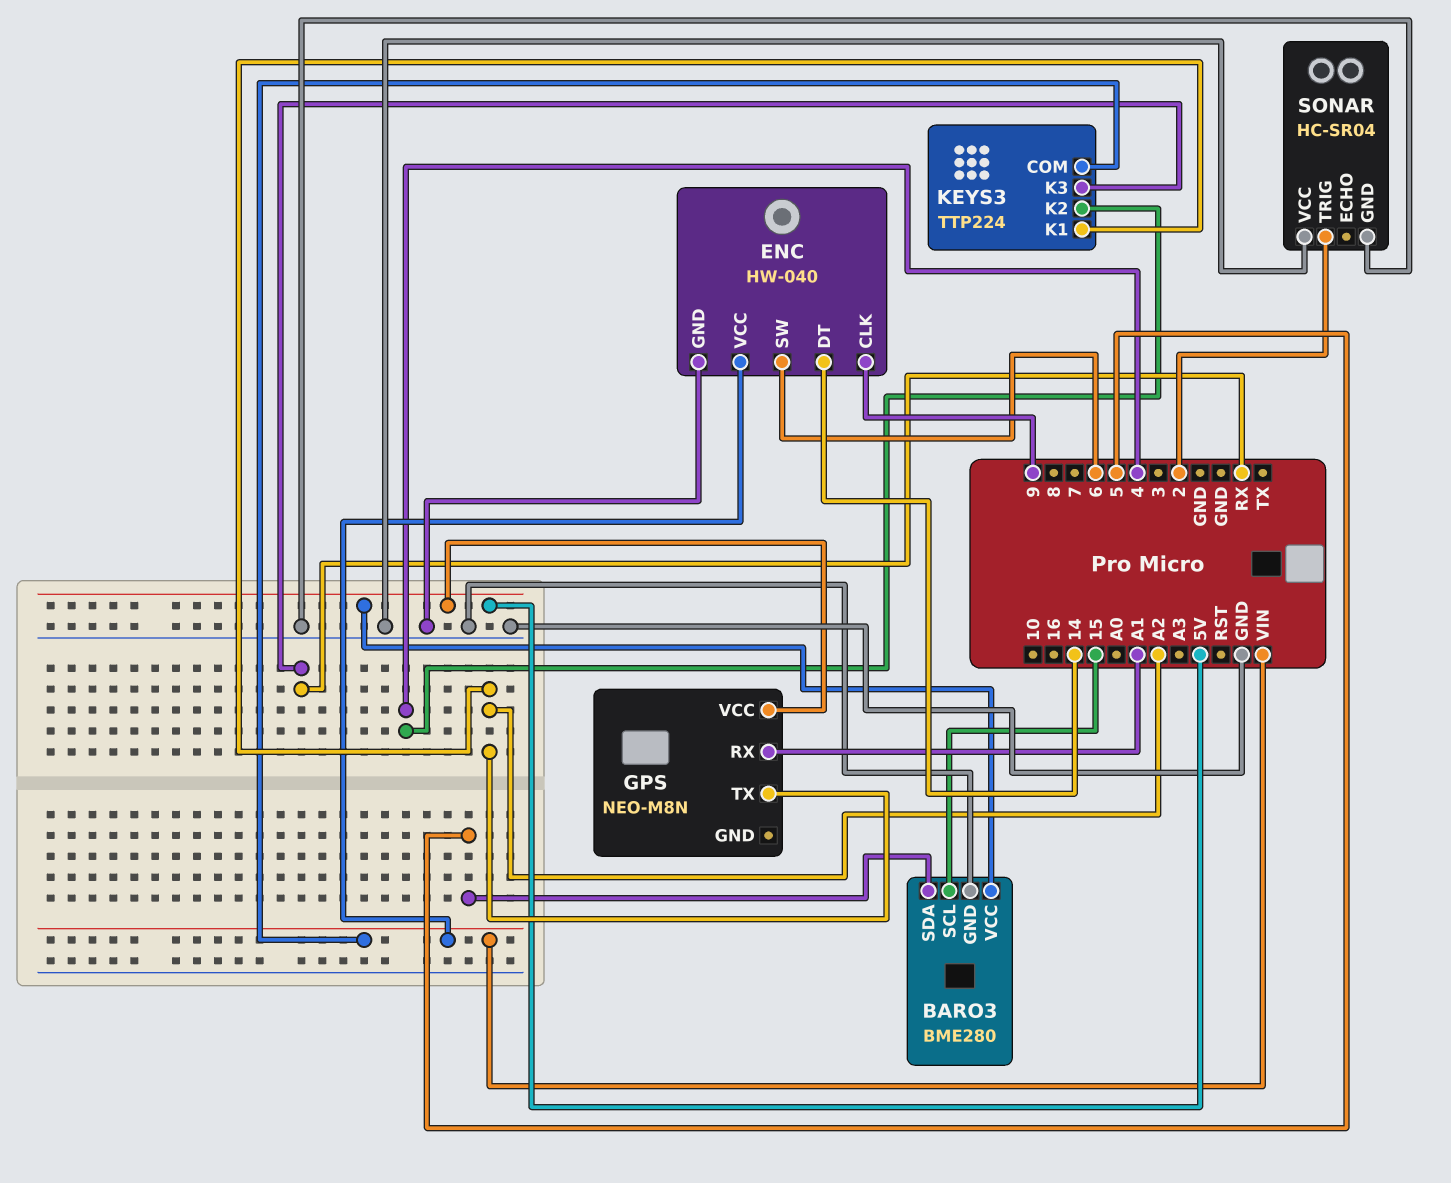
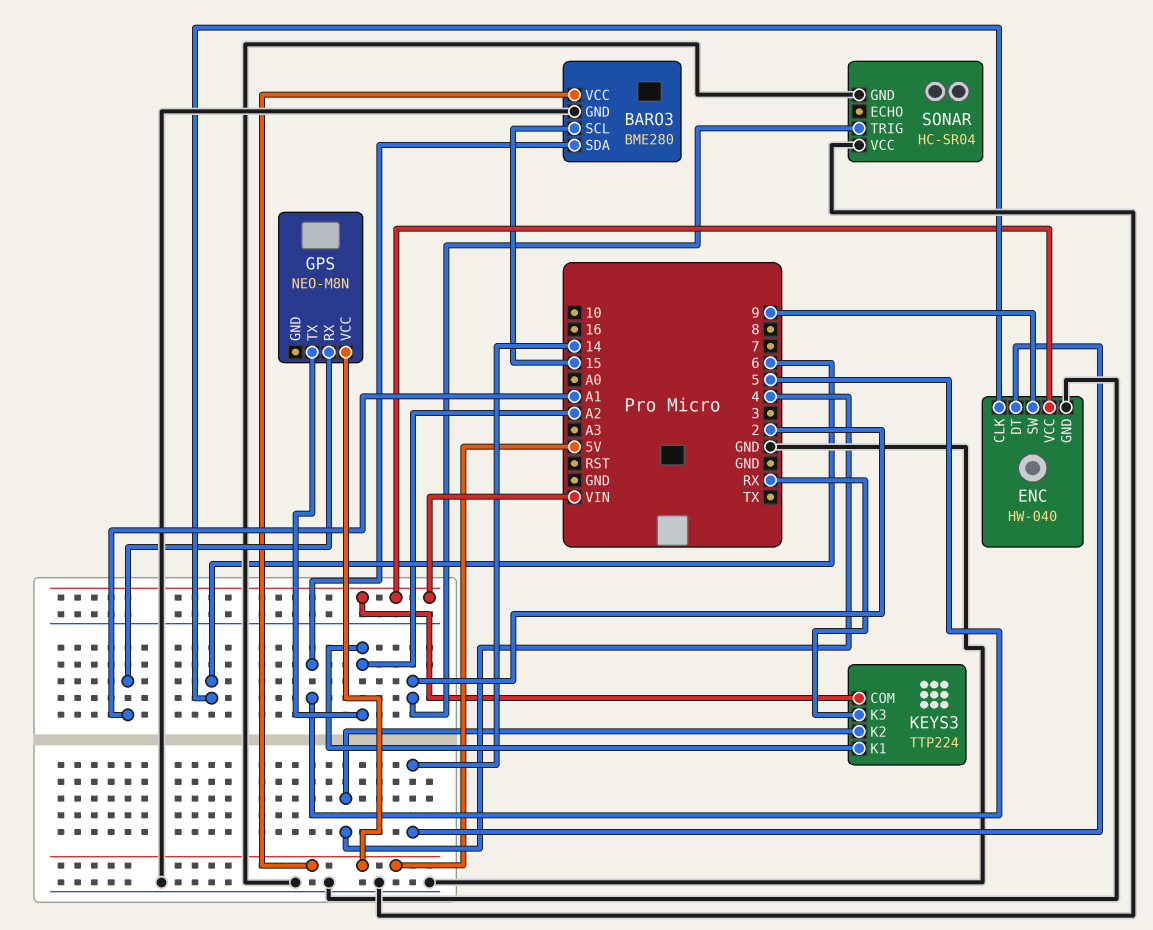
ENC pin CLK: 9 -> 6
ENC pin SW: 6 -> 9

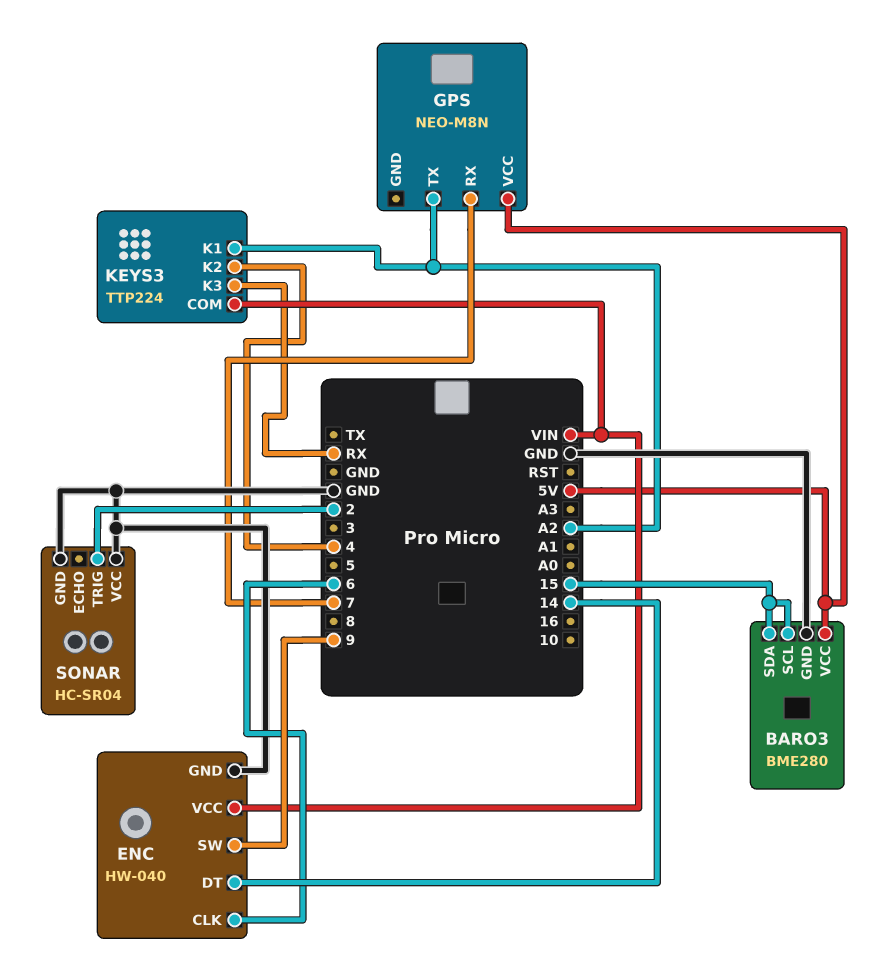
BARO3 pin SDA: 5 -> 15
GPS pin RX: A1 -> 7

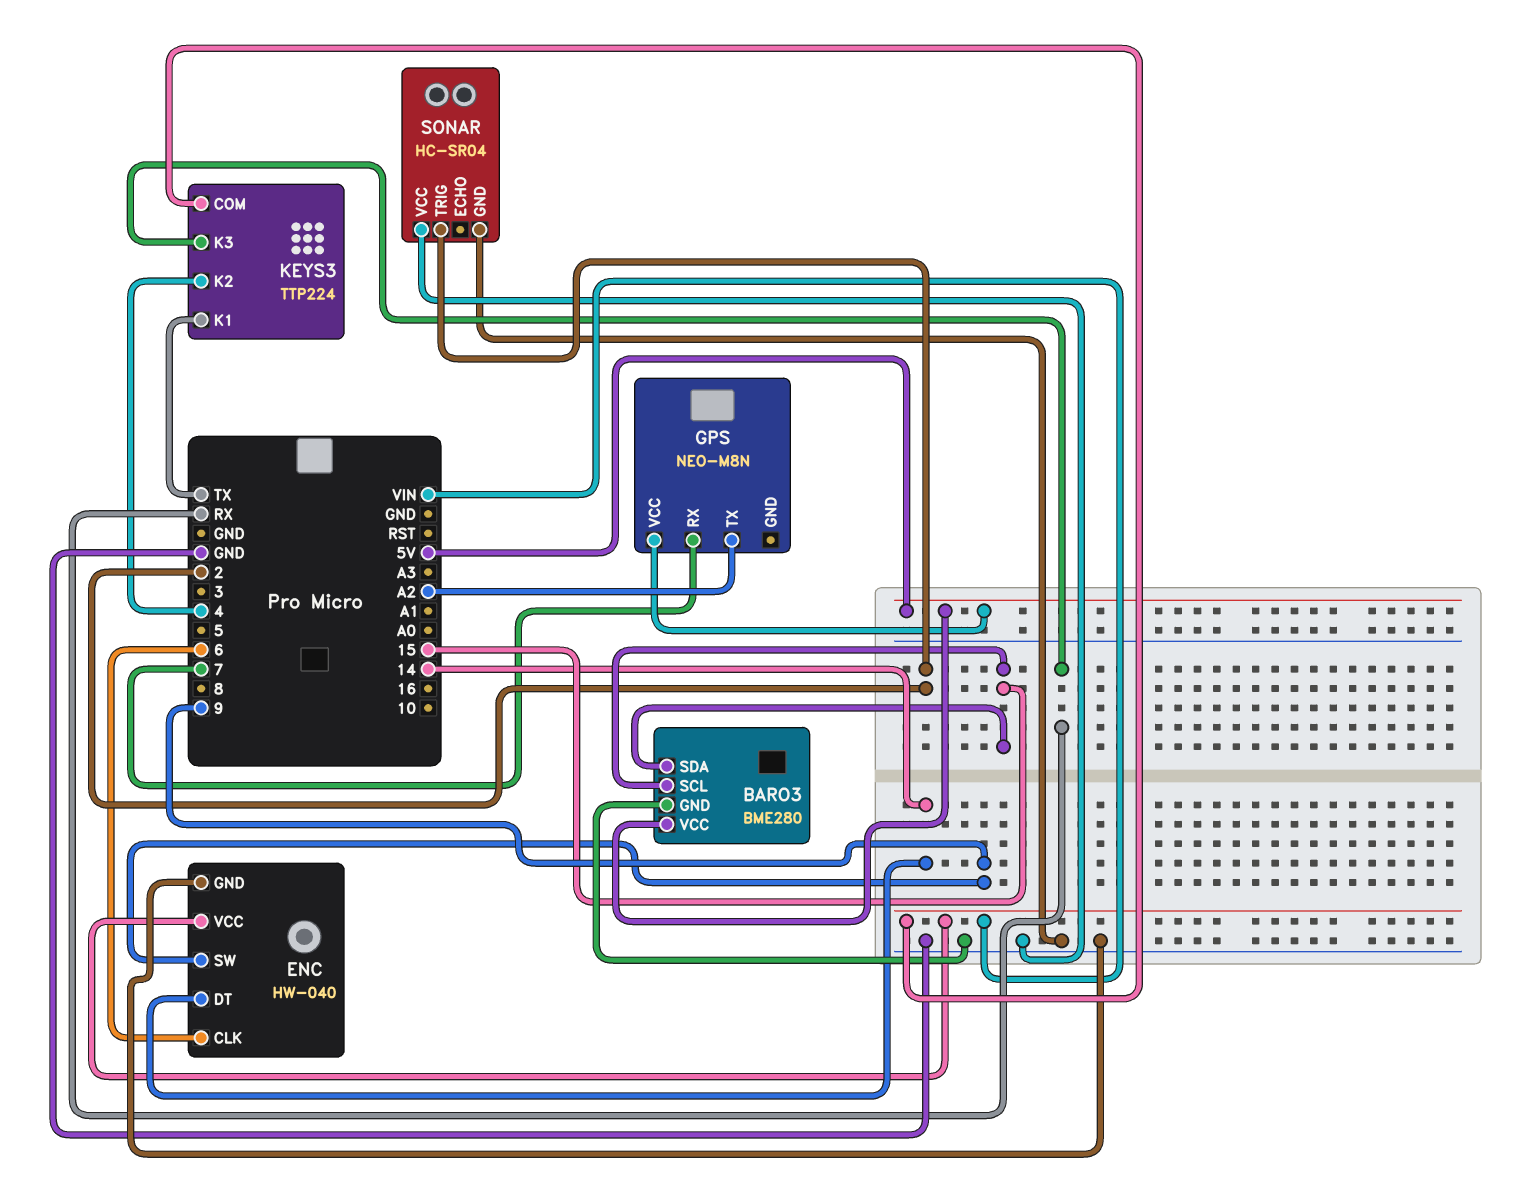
KEYS3 pin K1: A2 -> TX

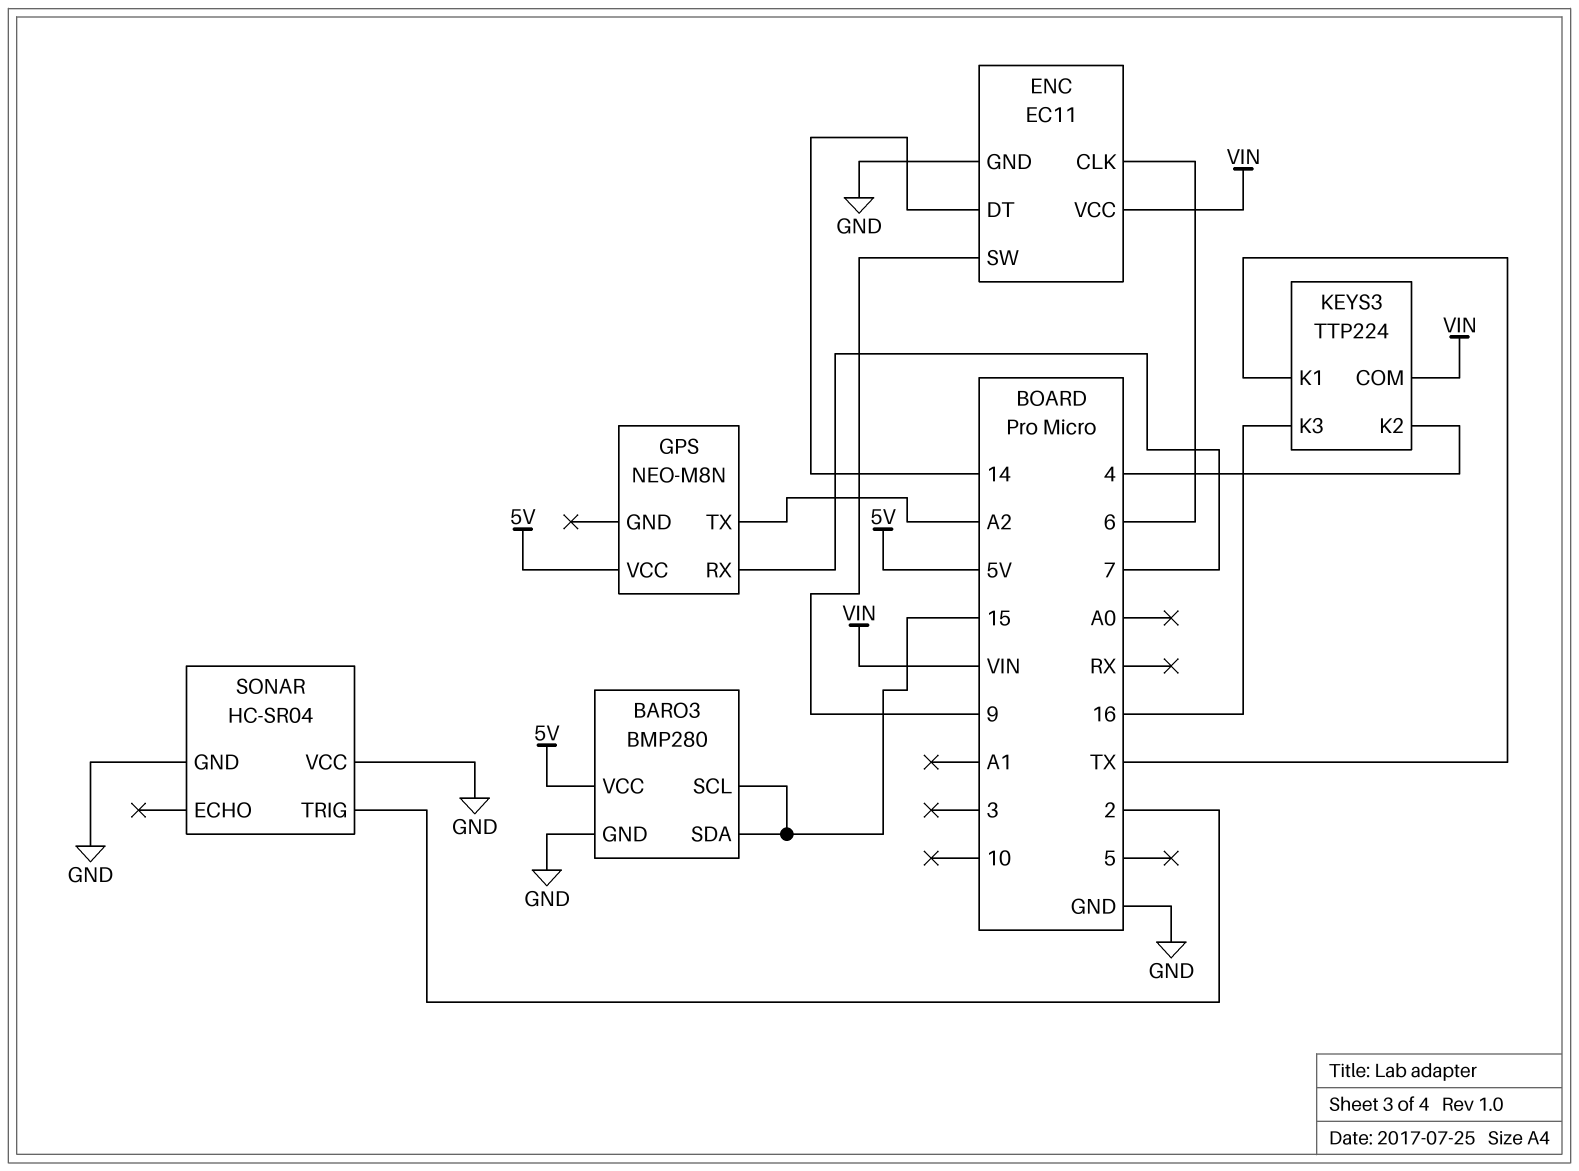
BARO3: BME280 -> BMP280
ENC: HW-040 -> EC11
KEYS3 pin K3: RX -> 16

